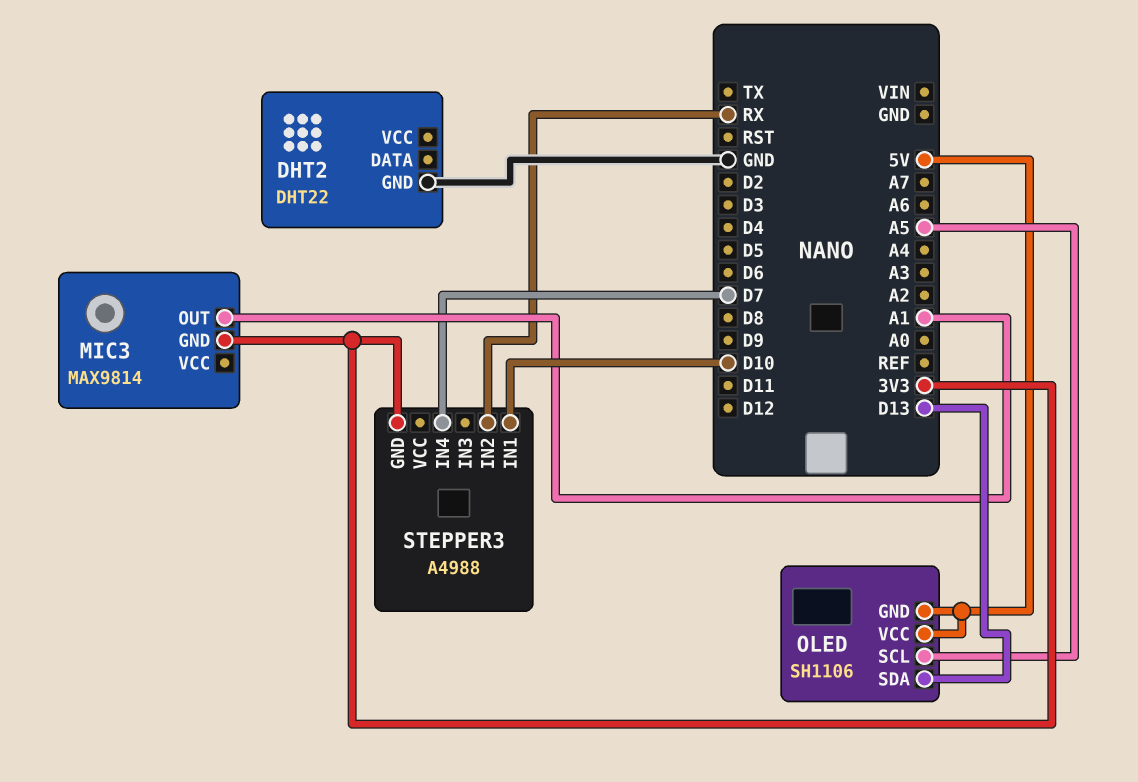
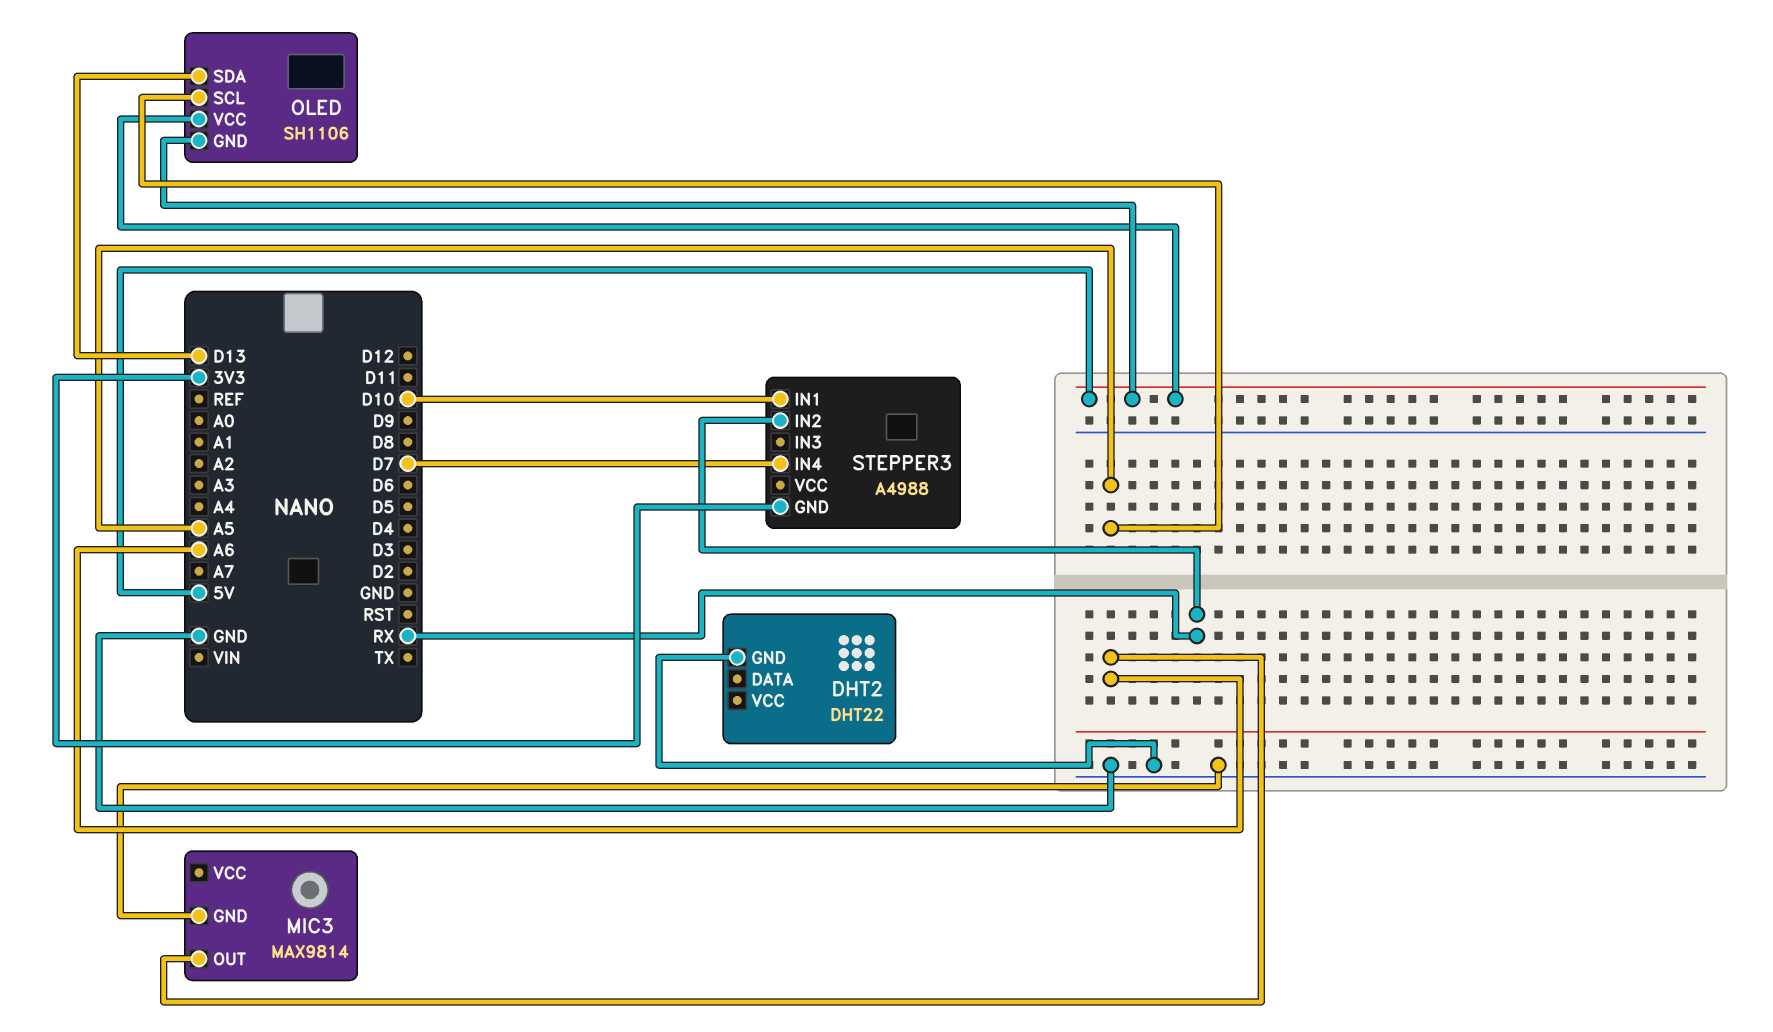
MIC3 pin GND: 3V3 -> GND
MIC3 pin OUT: A1 -> A6

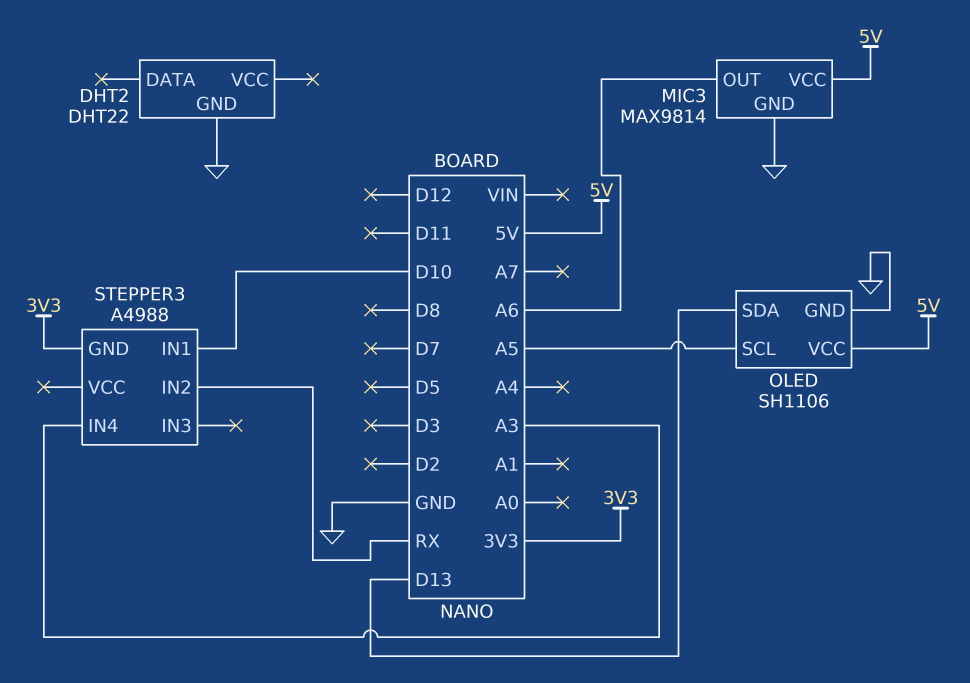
MIC3 pin VCC: none -> 5V
OLED pin GND: 5V -> GND
STEPPER3 pin IN4: D7 -> A3

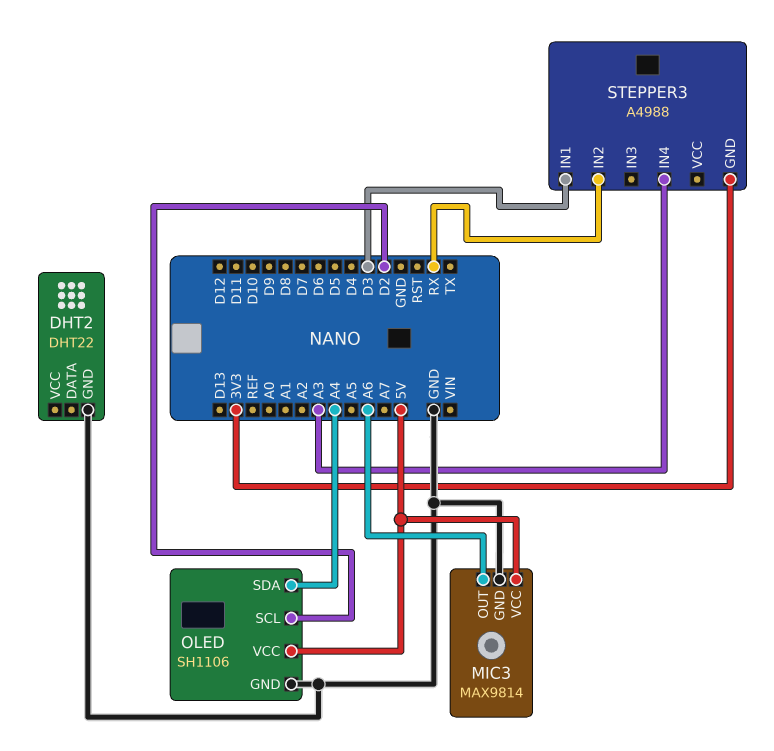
OLED pin SCL: A5 -> D2
OLED pin SDA: D13 -> A4
STEPPER3 pin IN1: D10 -> D3

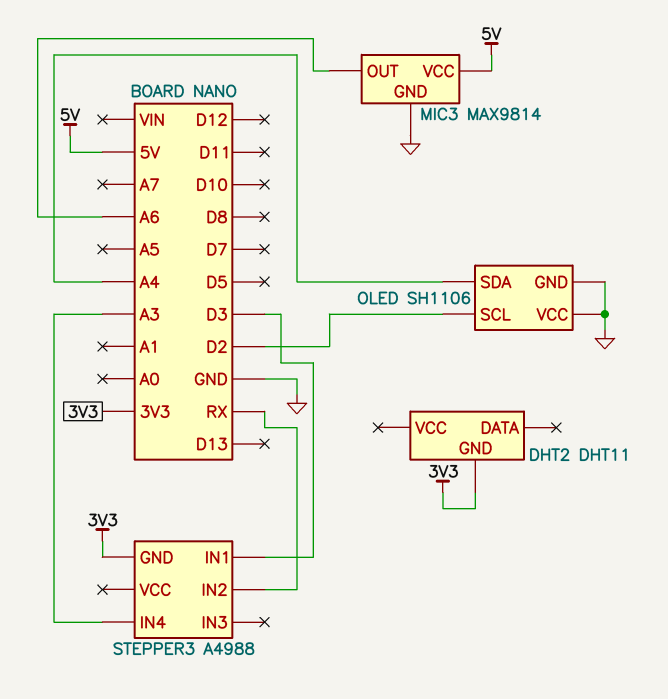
DHT2: DHT22 -> DHT11
DHT2 pin GND: GND -> 3V3
OLED pin VCC: 5V -> GND

